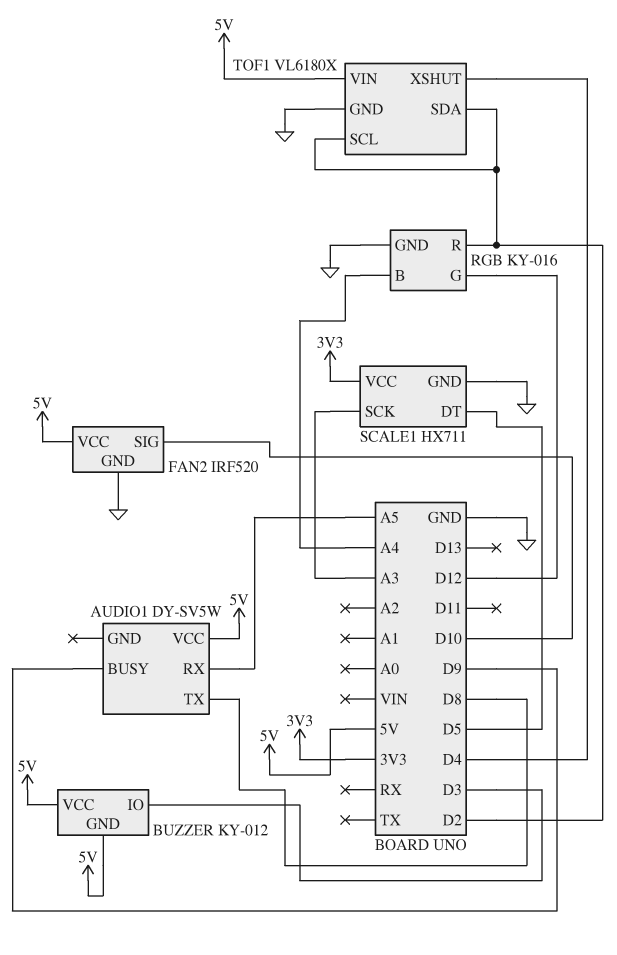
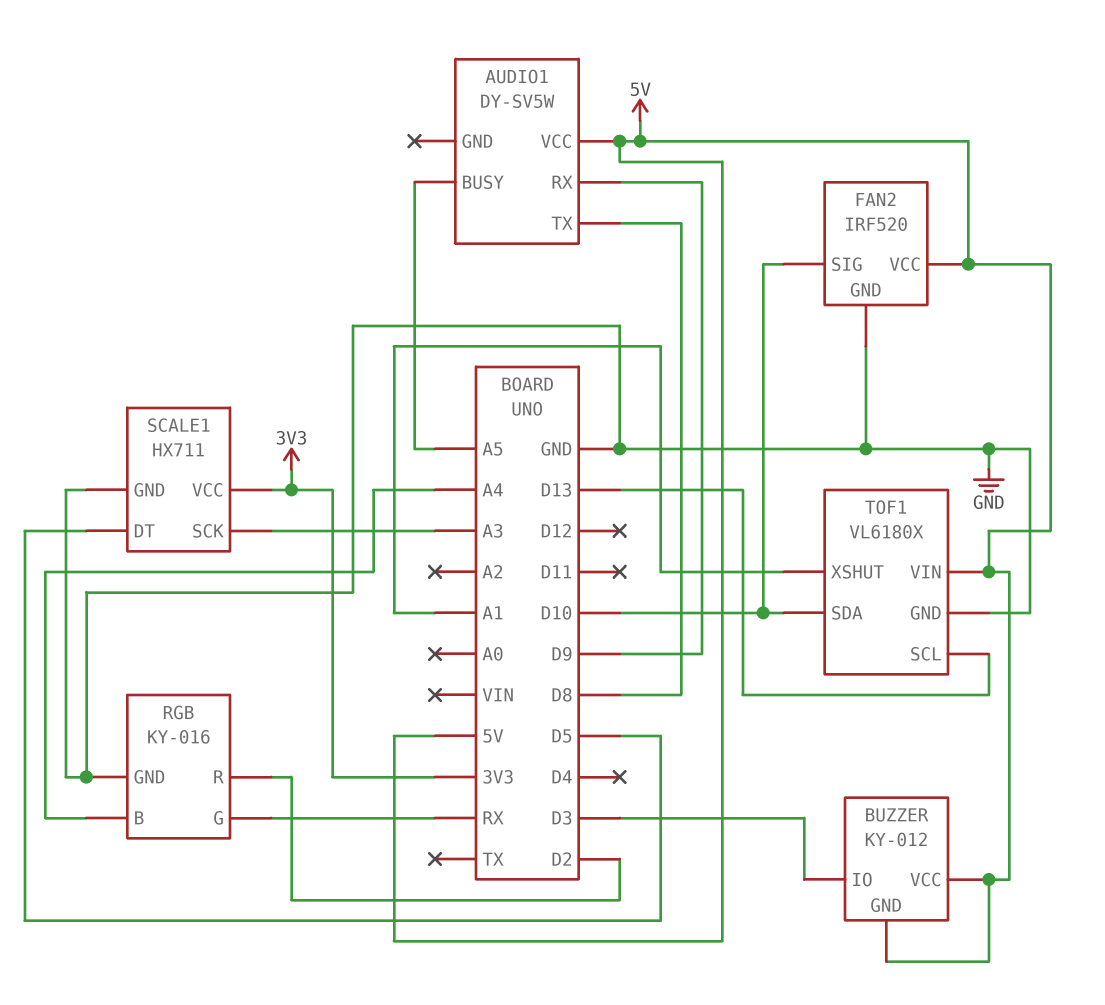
AUDIO1 pin BUSY: D9 -> A5
AUDIO1 pin RX: A5 -> D9
RGB pin G: D12 -> RX
TOF1 pin SCL: D2 -> D13
TOF1 pin SDA: D2 -> D10
TOF1 pin XSHUT: D4 -> A1

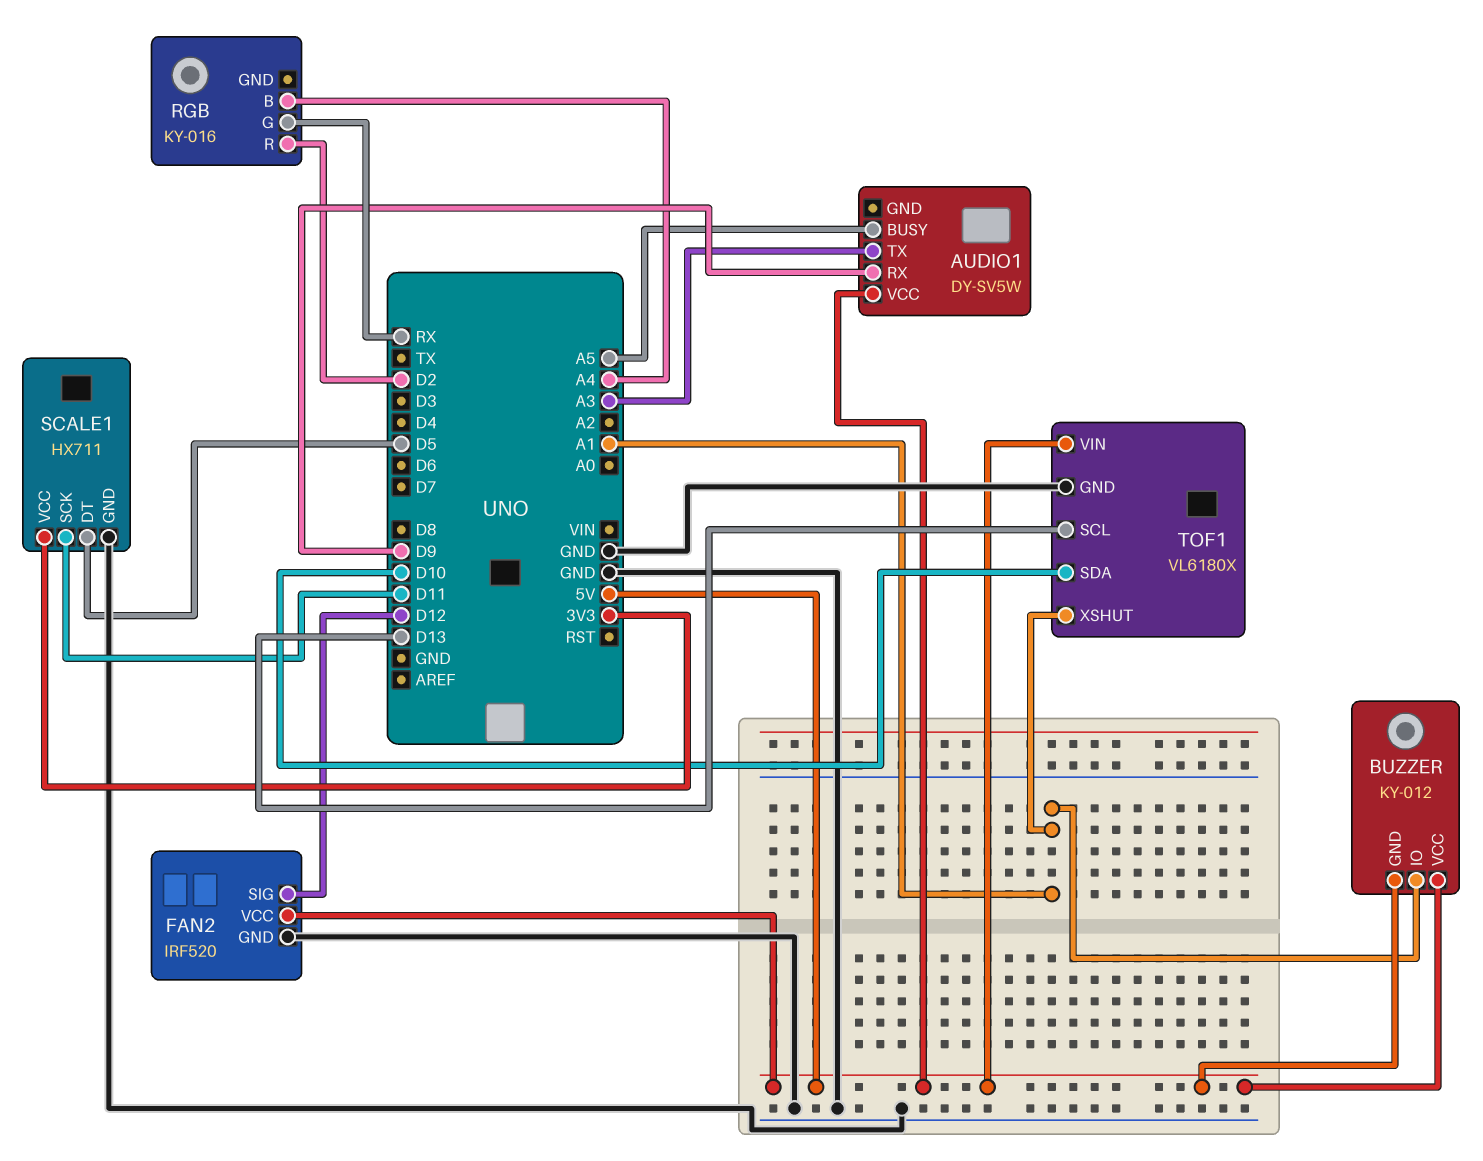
AUDIO1 pin TX: D8 -> A3
BUZZER pin IO: D3 -> A1
FAN2 pin SIG: D10 -> D12
RGB pin GND: GND -> none
SCALE1 pin SCK: A3 -> D11

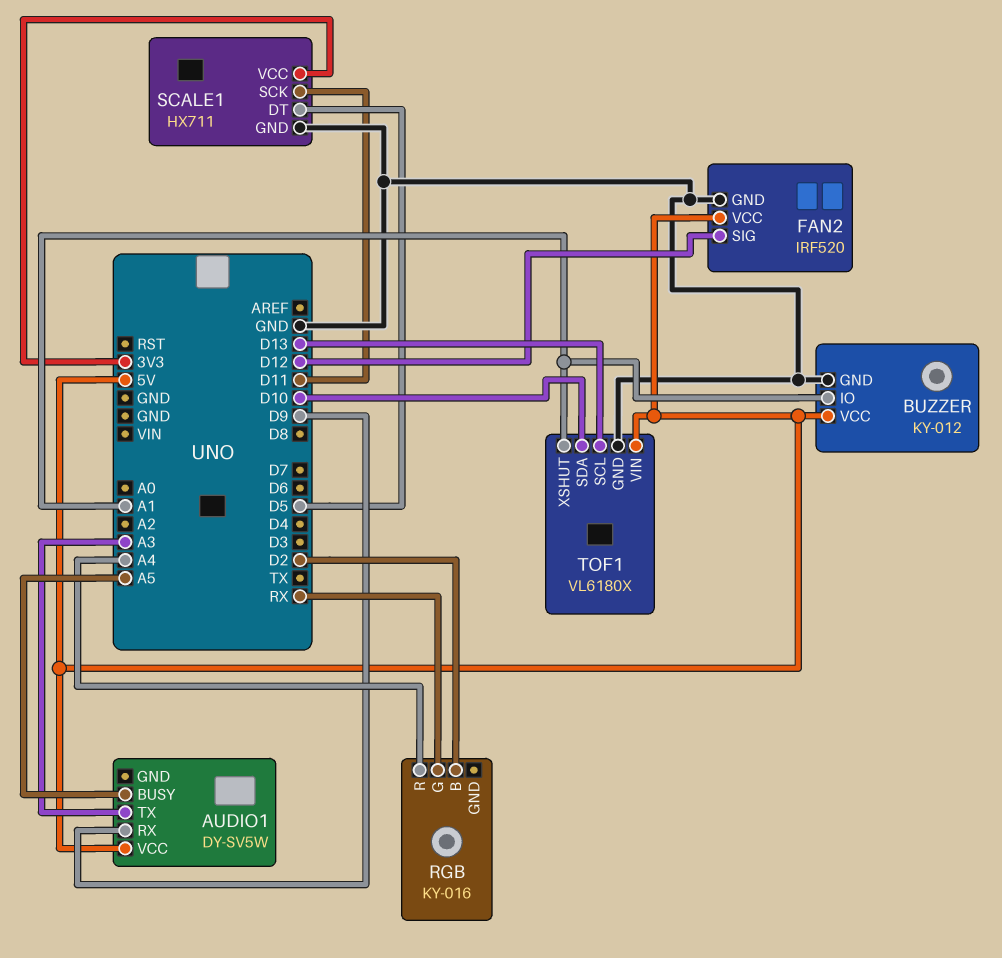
BUZZER pin GND: 5V -> GND
RGB pin B: A4 -> D2
RGB pin R: D2 -> A4

